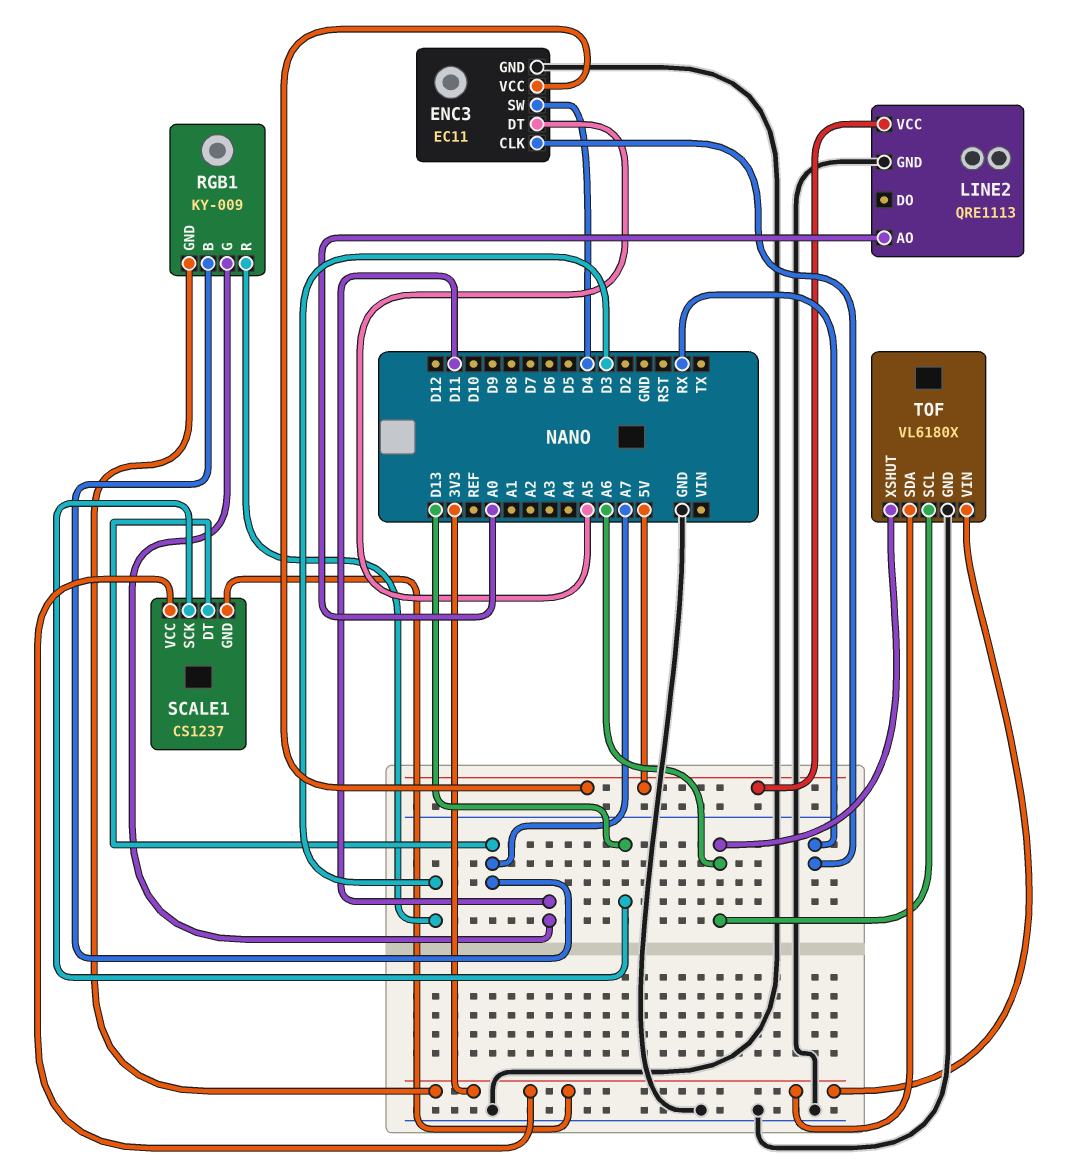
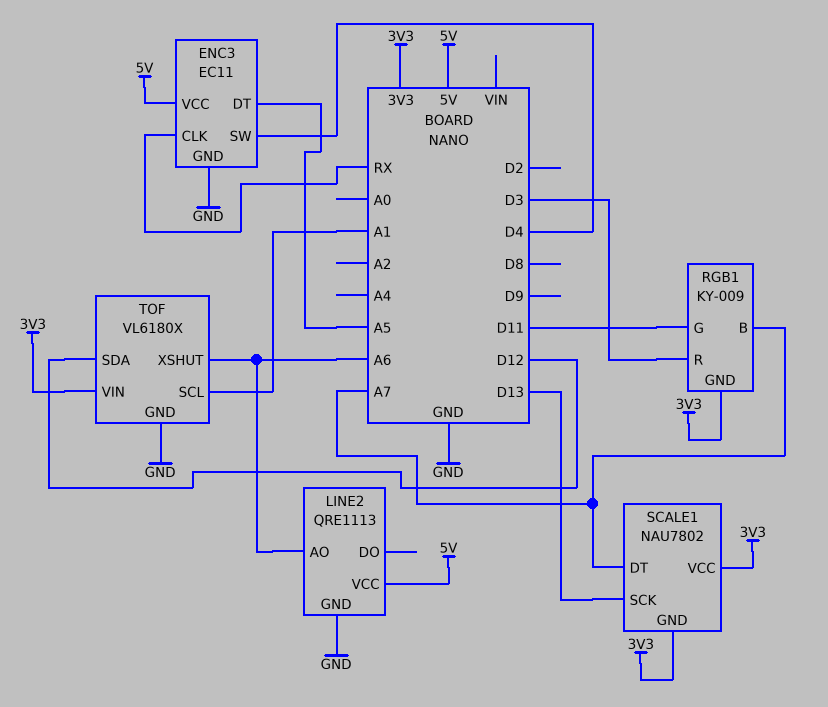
LINE2 pin AO: A0 -> A6
SCALE1: CS1237 -> NAU7802
TOF pin SCL: A6 -> A1
TOF pin SDA: 3V3 -> D12

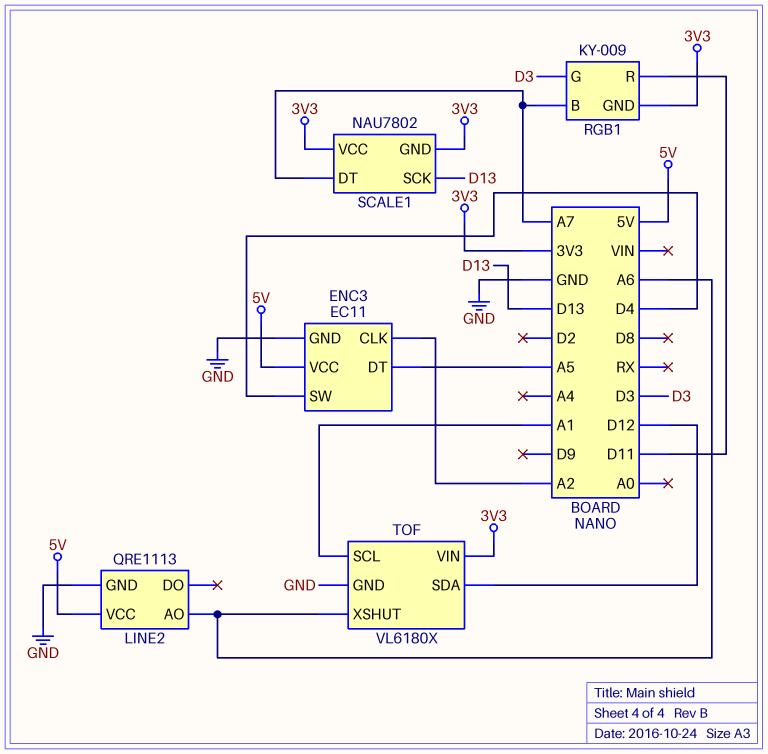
ENC3 pin CLK: RX -> A2
RGB1 pin G: D11 -> D3
RGB1 pin R: D3 -> D11

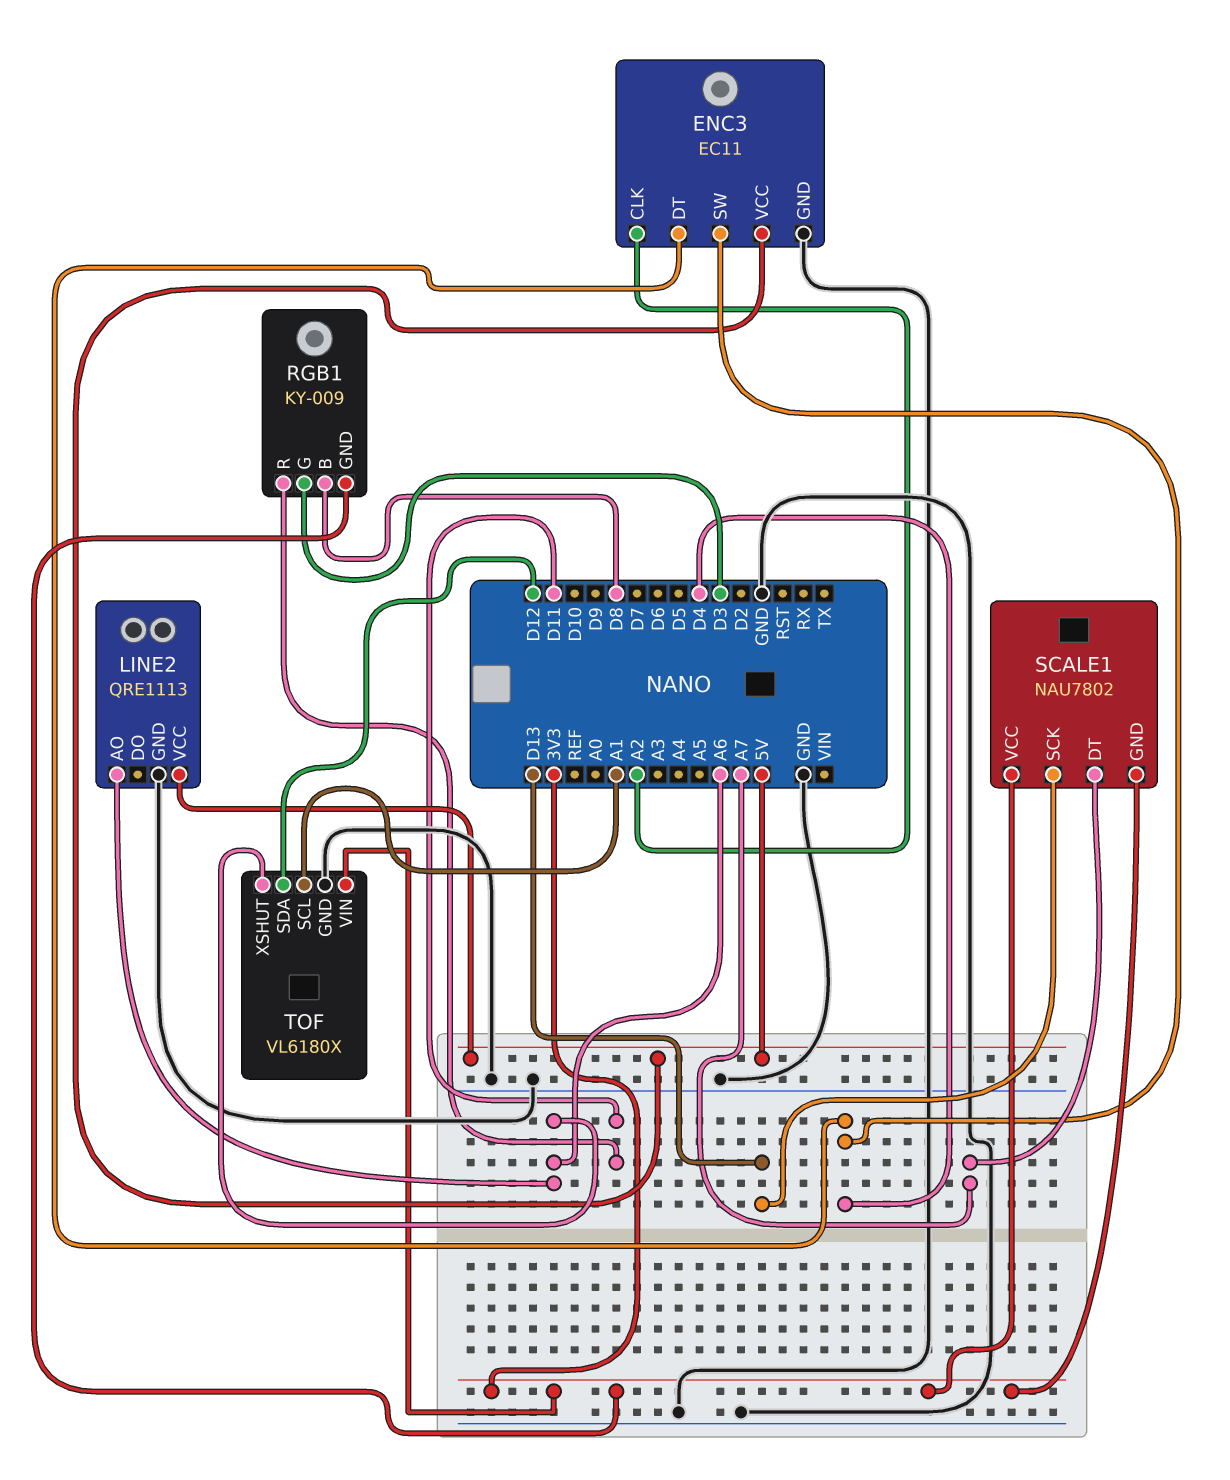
ENC3 pin DT: A5 -> D4
RGB1 pin B: A7 -> D8

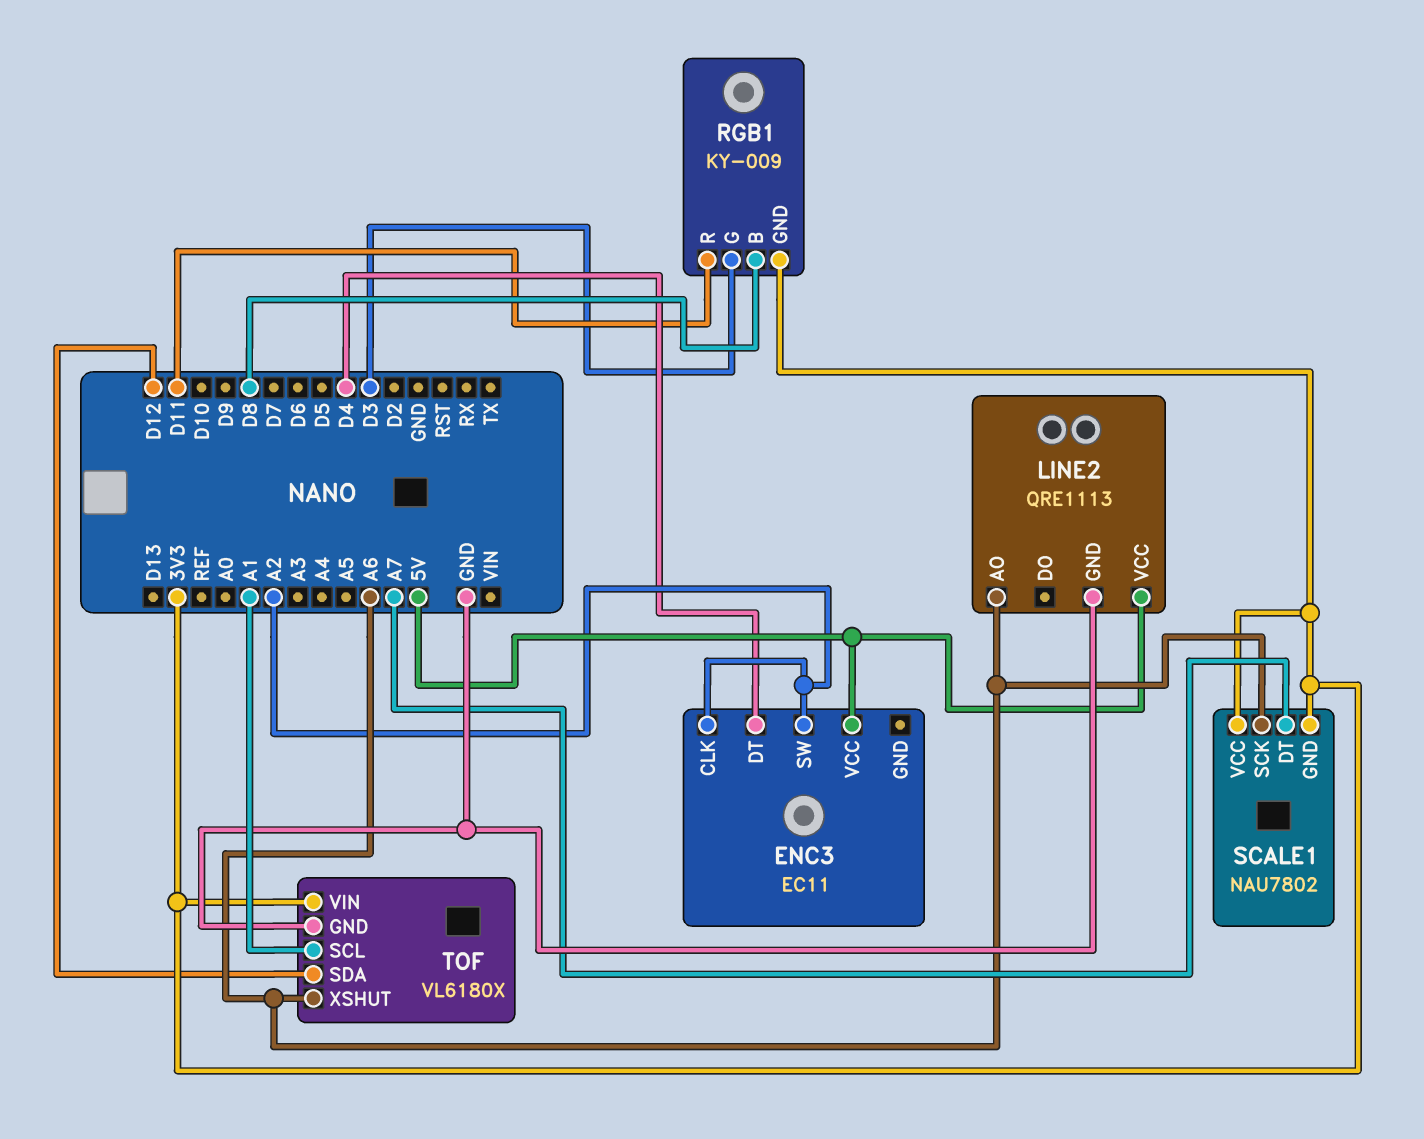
ENC3 pin GND: GND -> none
ENC3 pin SW: D4 -> A2
SCALE1 pin SCK: D13 -> A6

